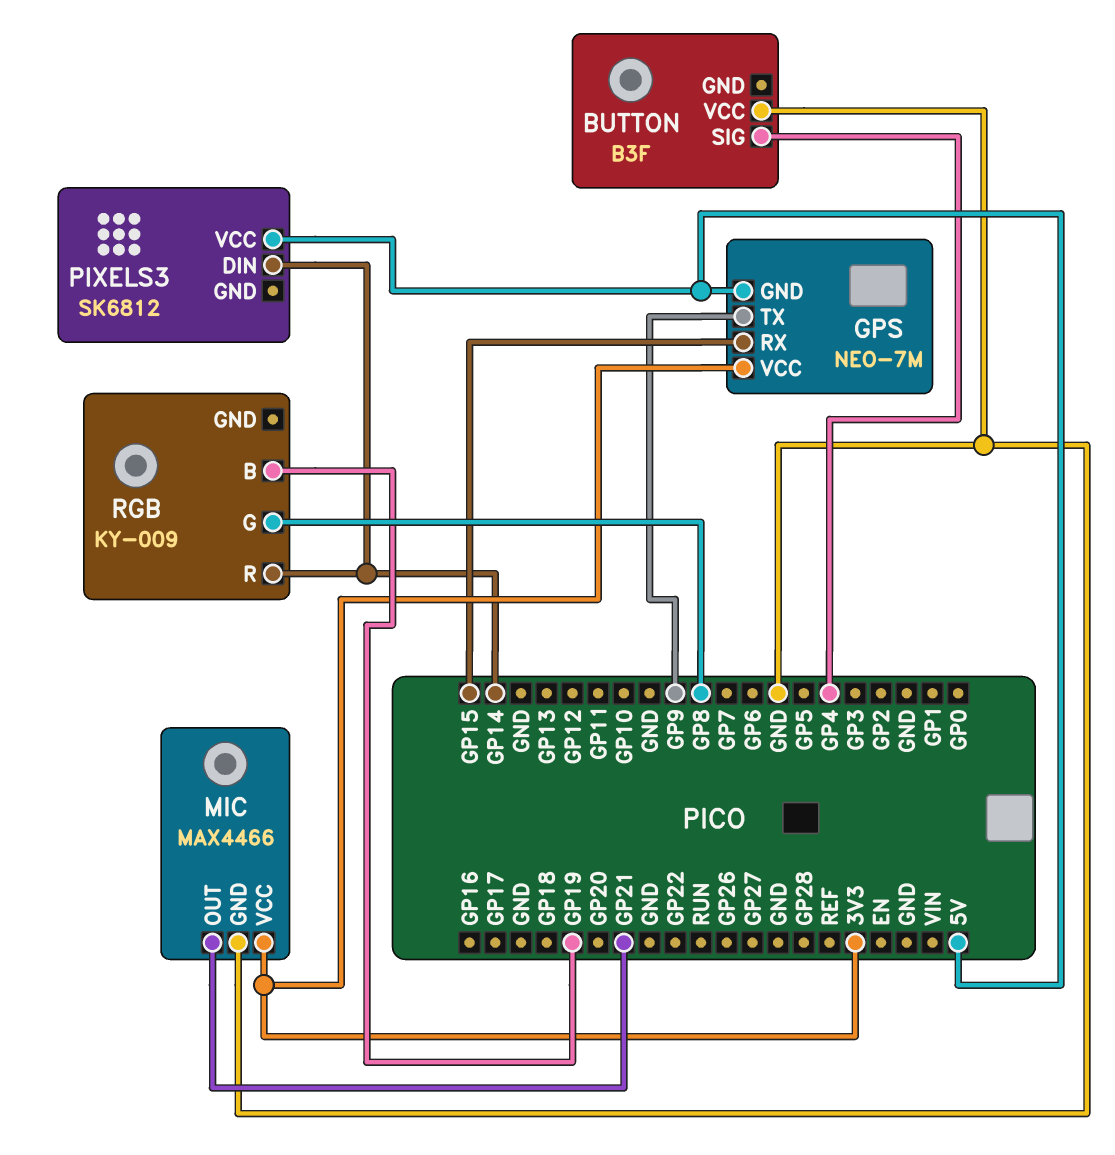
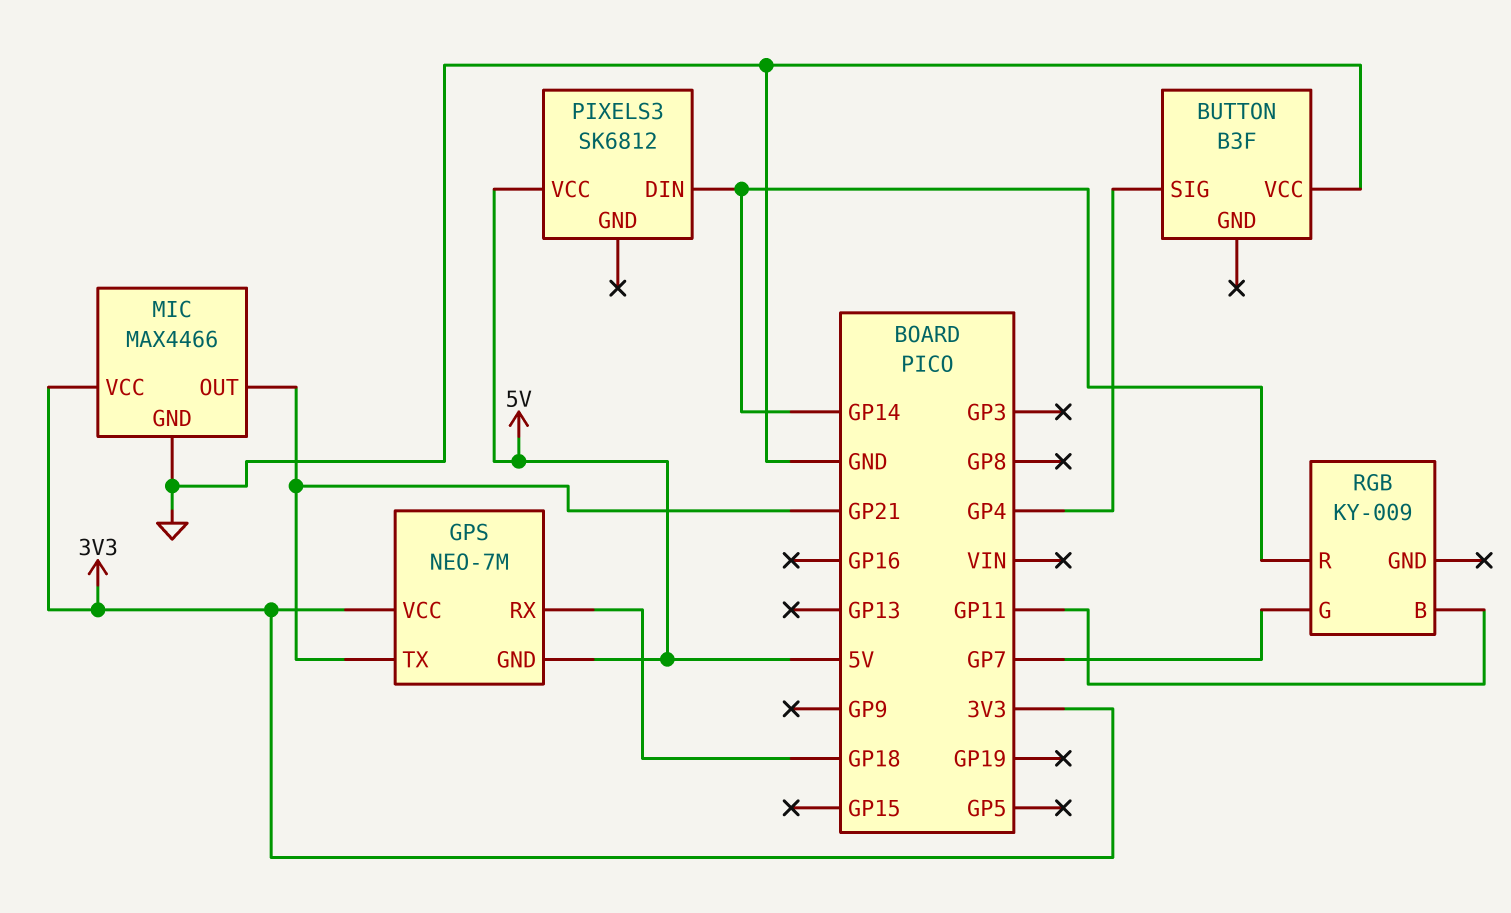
GPS pin RX: GP15 -> GP18
GPS pin TX: GP9 -> GP21
RGB pin B: GP19 -> GP11
RGB pin G: GP8 -> GP7

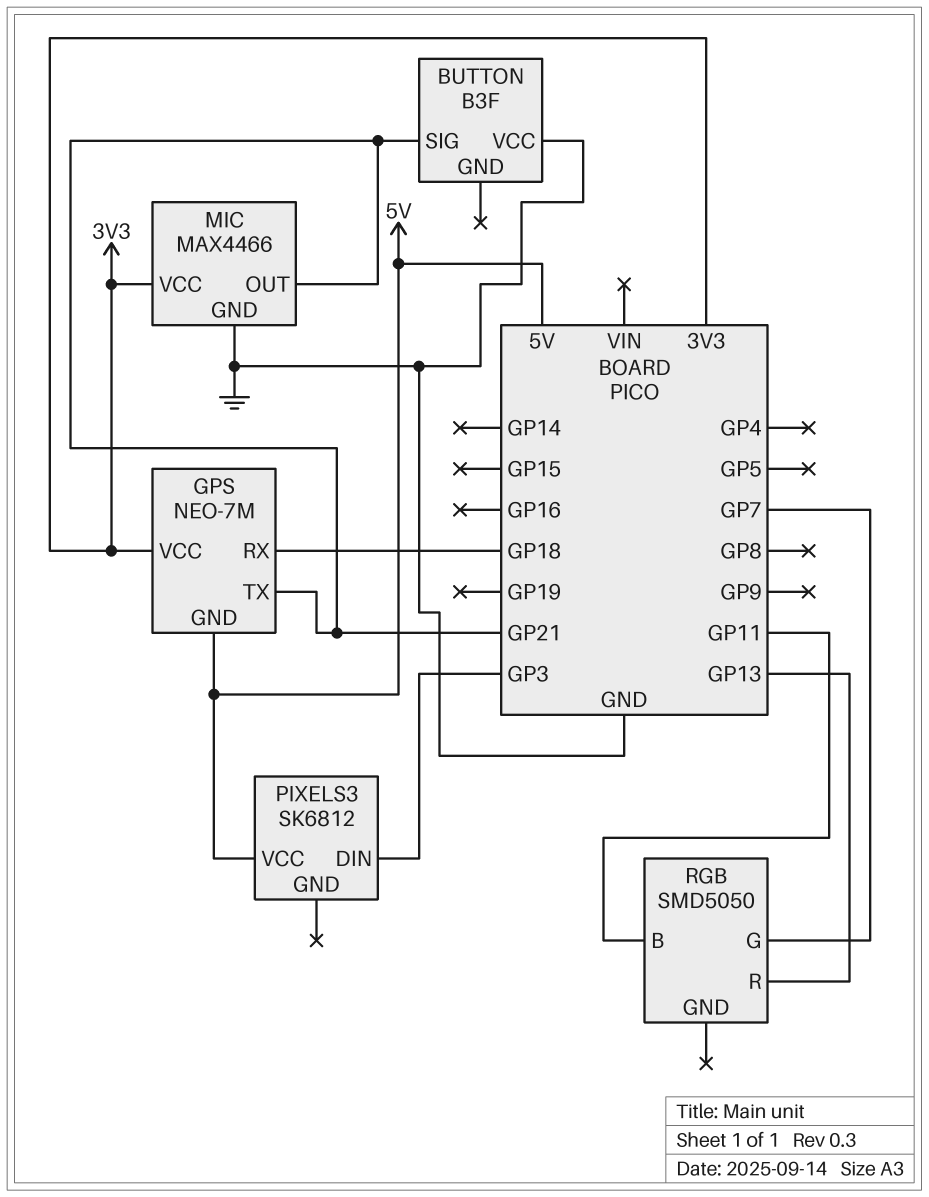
BUTTON pin SIG: GP4 -> GP21
PIXELS3 pin DIN: GP14 -> GP3
RGB: KY-009 -> SMD5050
RGB pin R: GP14 -> GP13

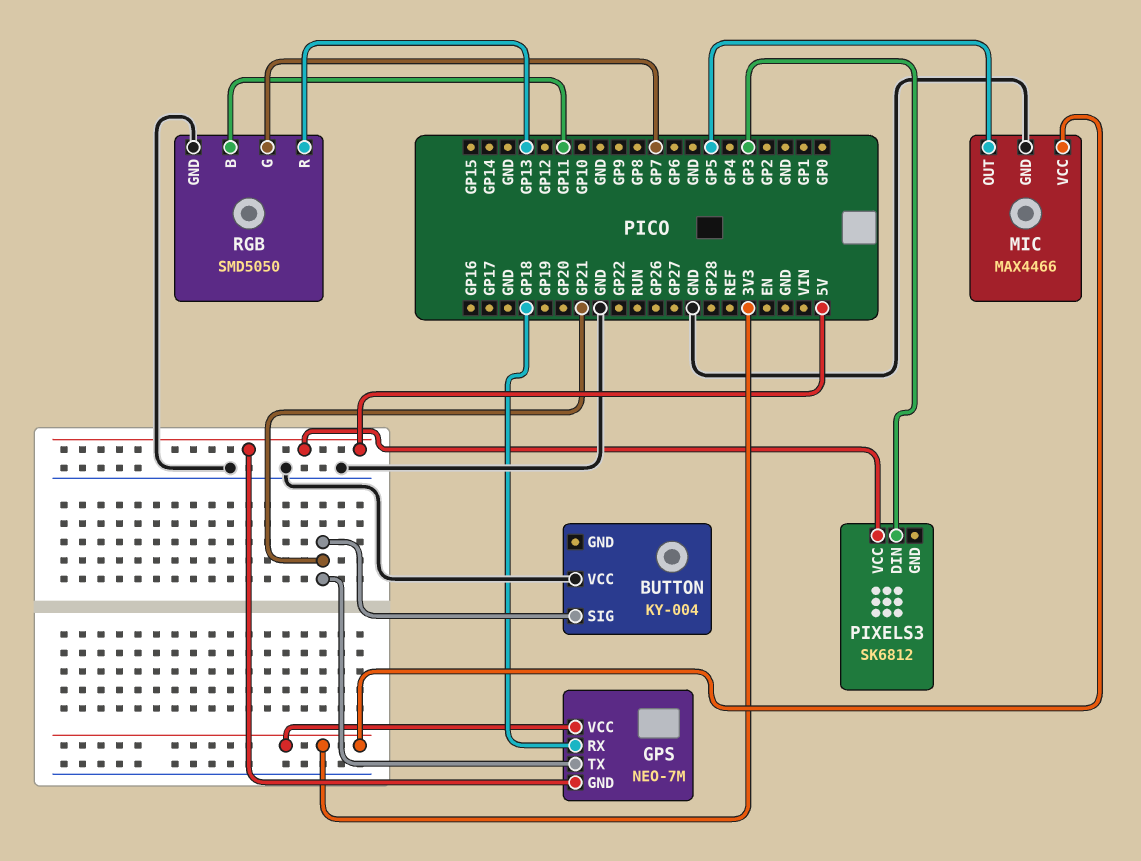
BUTTON: B3F -> KY-004
MIC pin OUT: GP21 -> GP5
RGB pin GND: none -> GND

